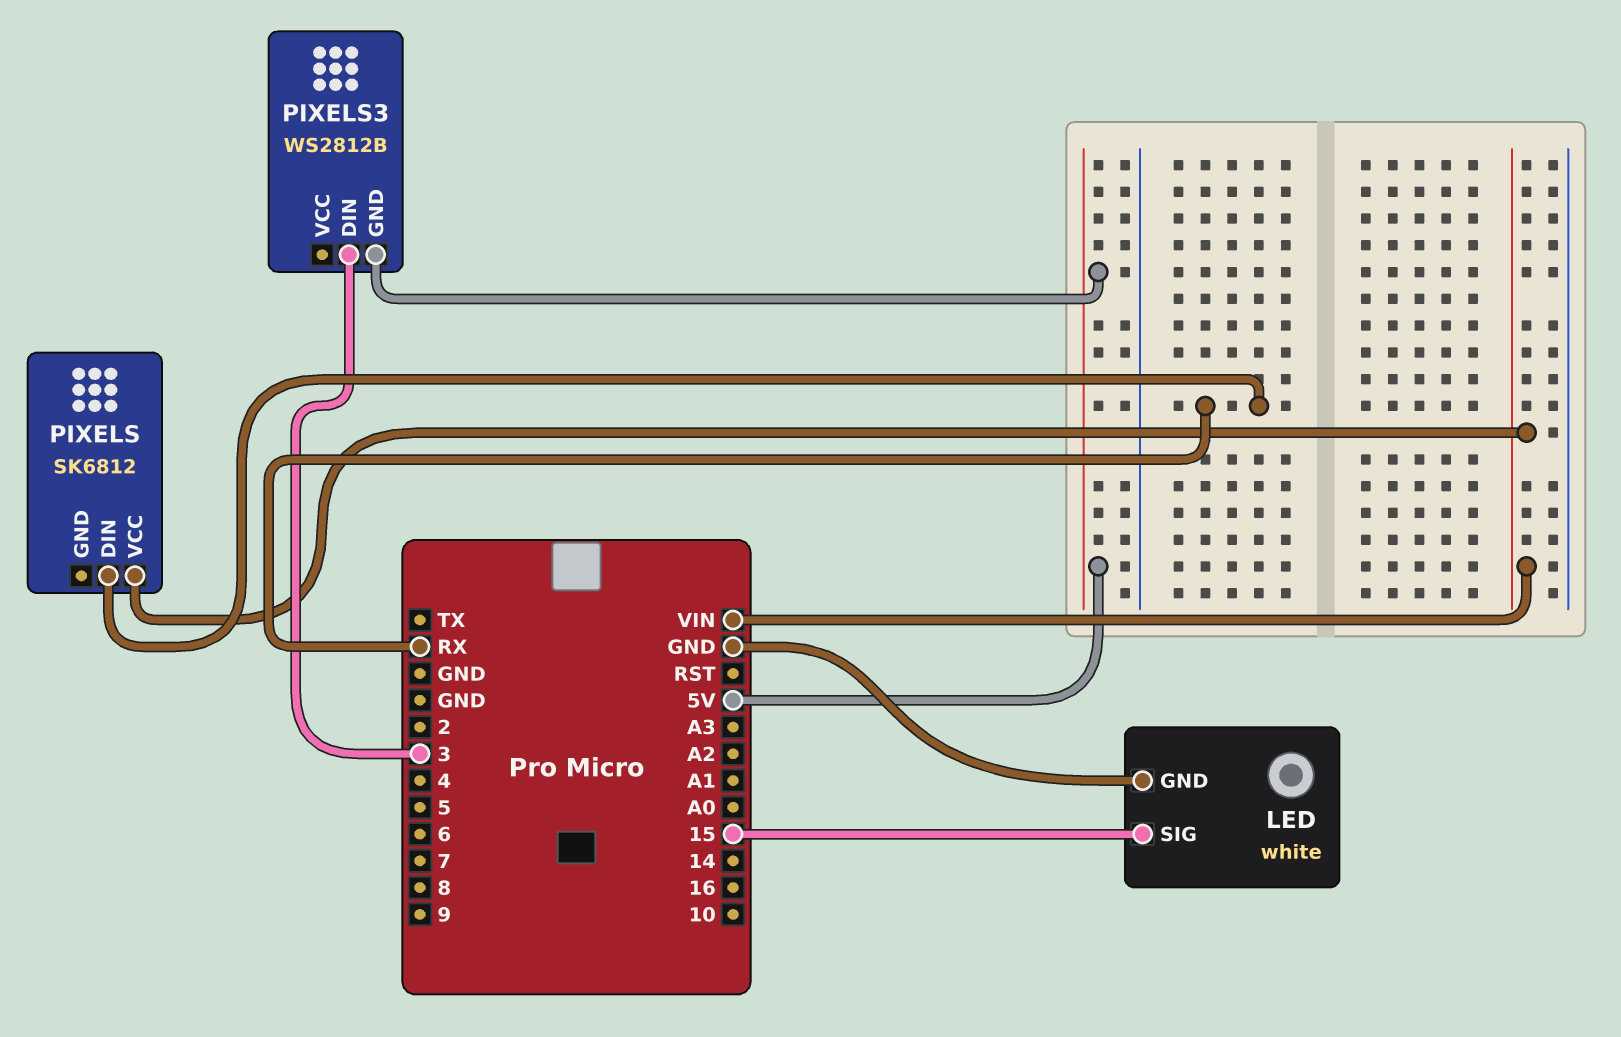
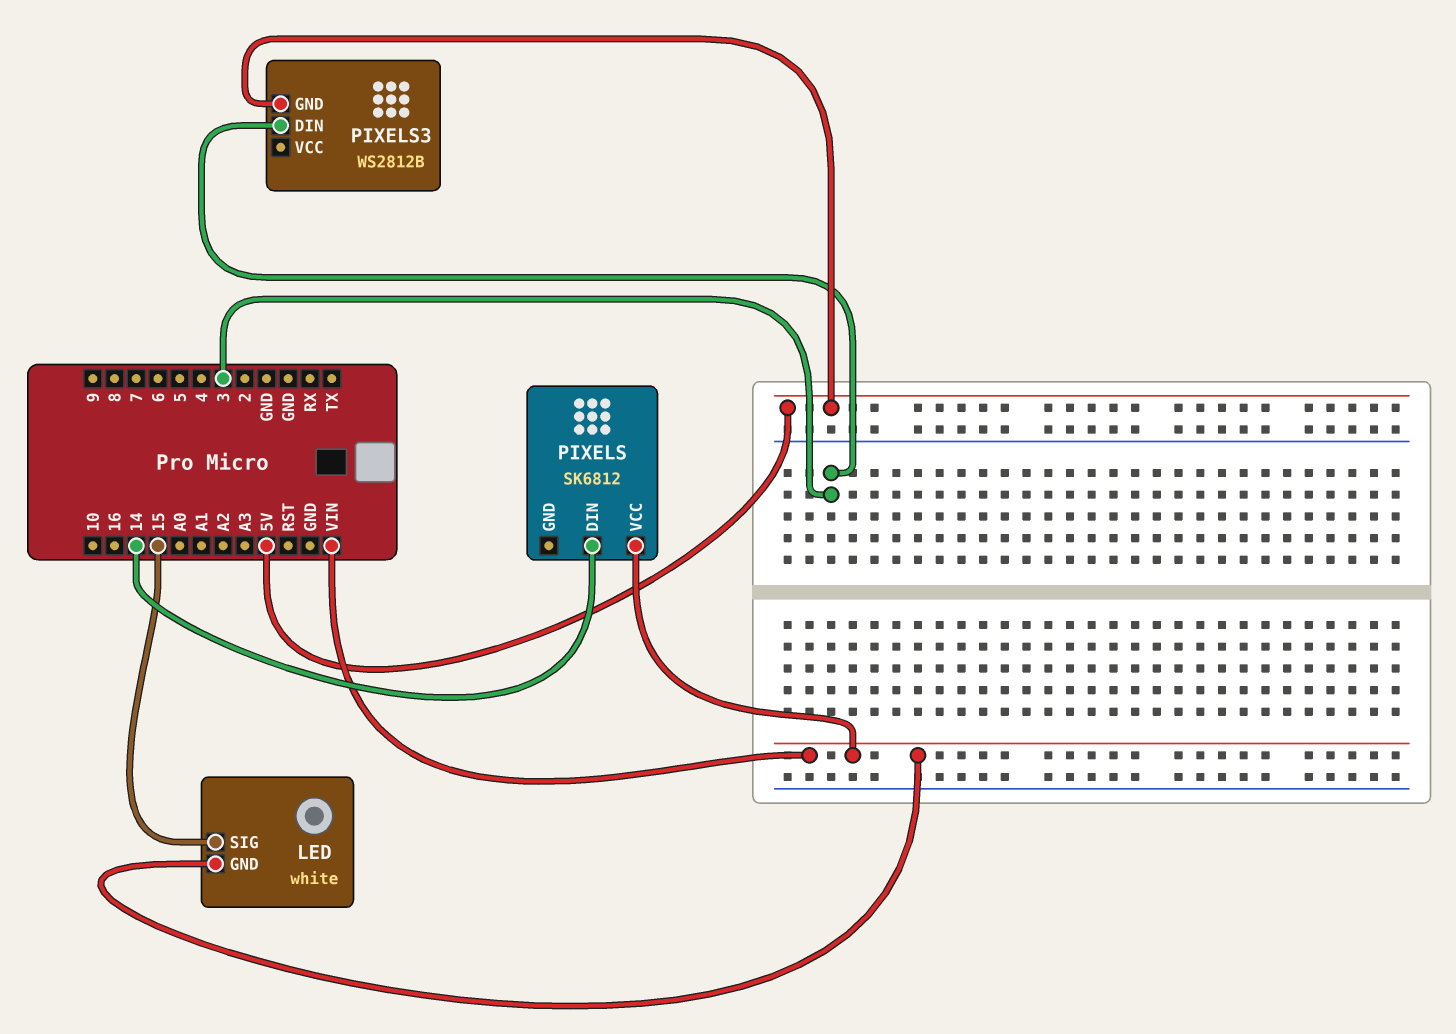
LED pin GND: GND -> VIN
PIXELS pin DIN: RX -> 14

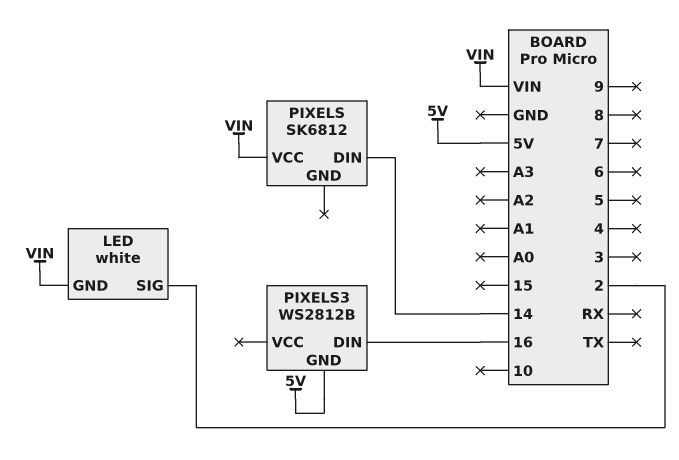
LED pin SIG: 15 -> 2
PIXELS3 pin DIN: 3 -> 16

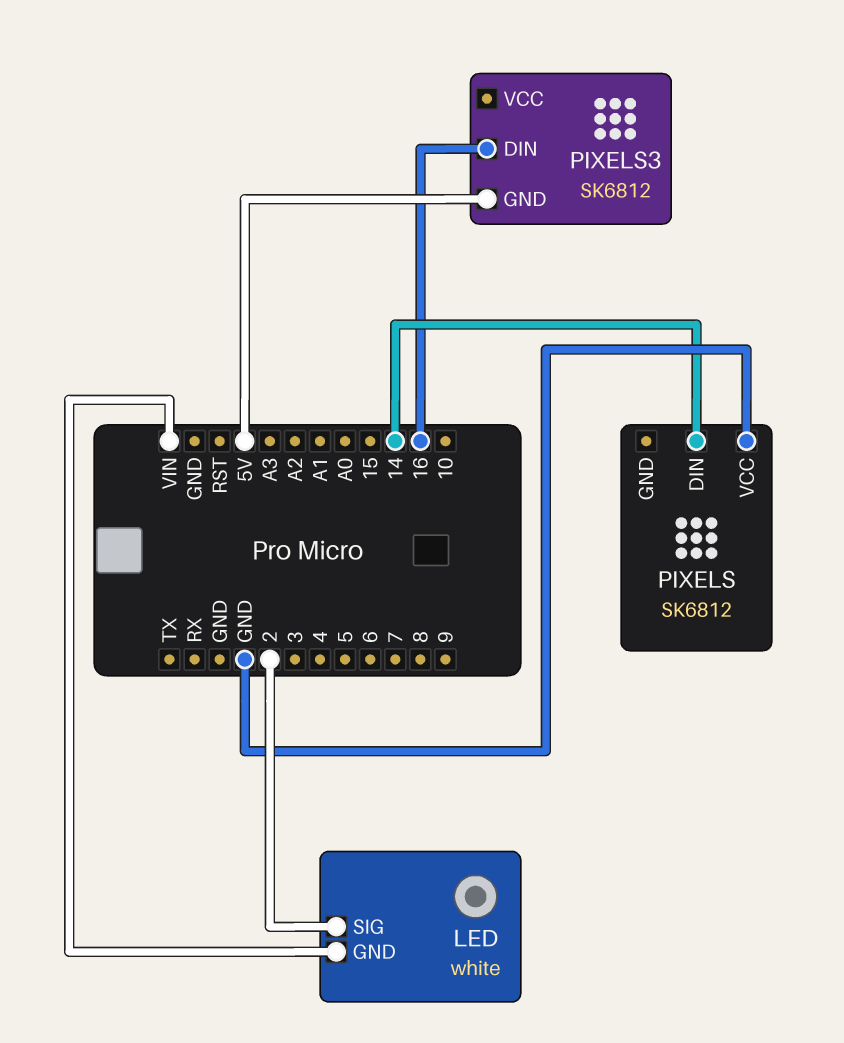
PIXELS pin VCC: VIN -> GND
PIXELS3: WS2812B -> SK6812

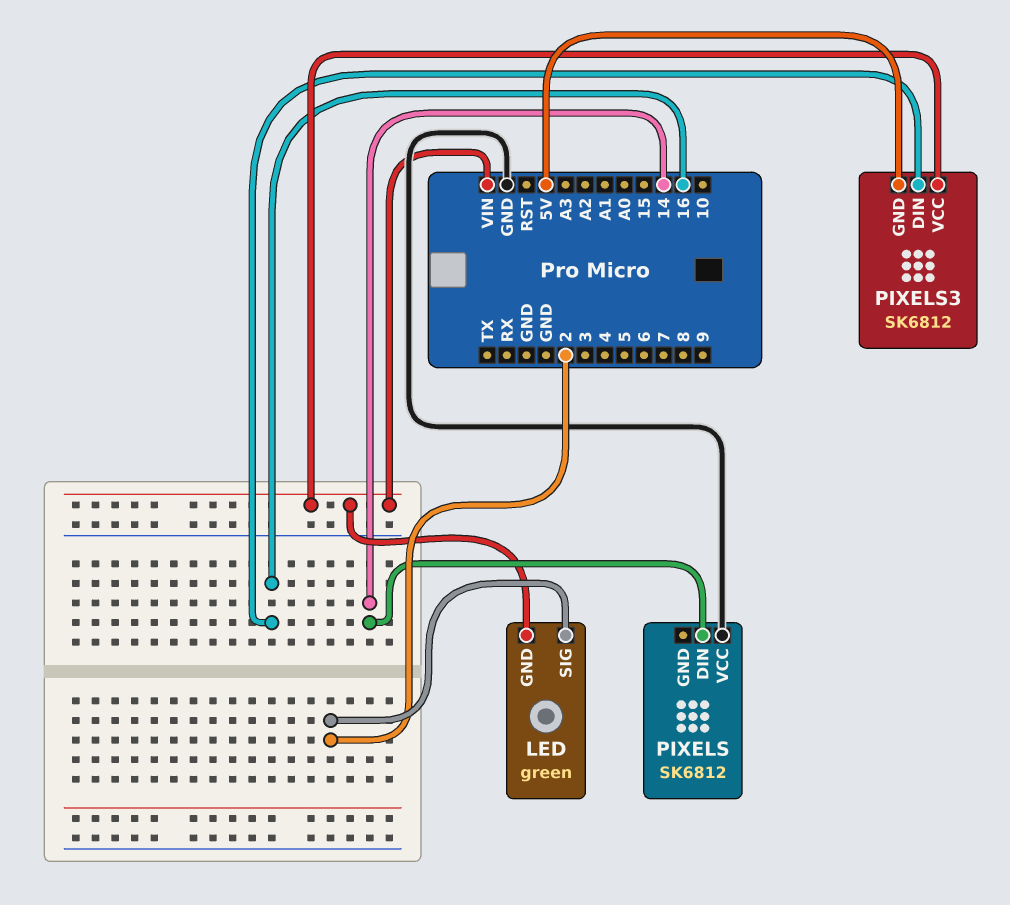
LED: white -> green
PIXELS3 pin VCC: none -> VIN

